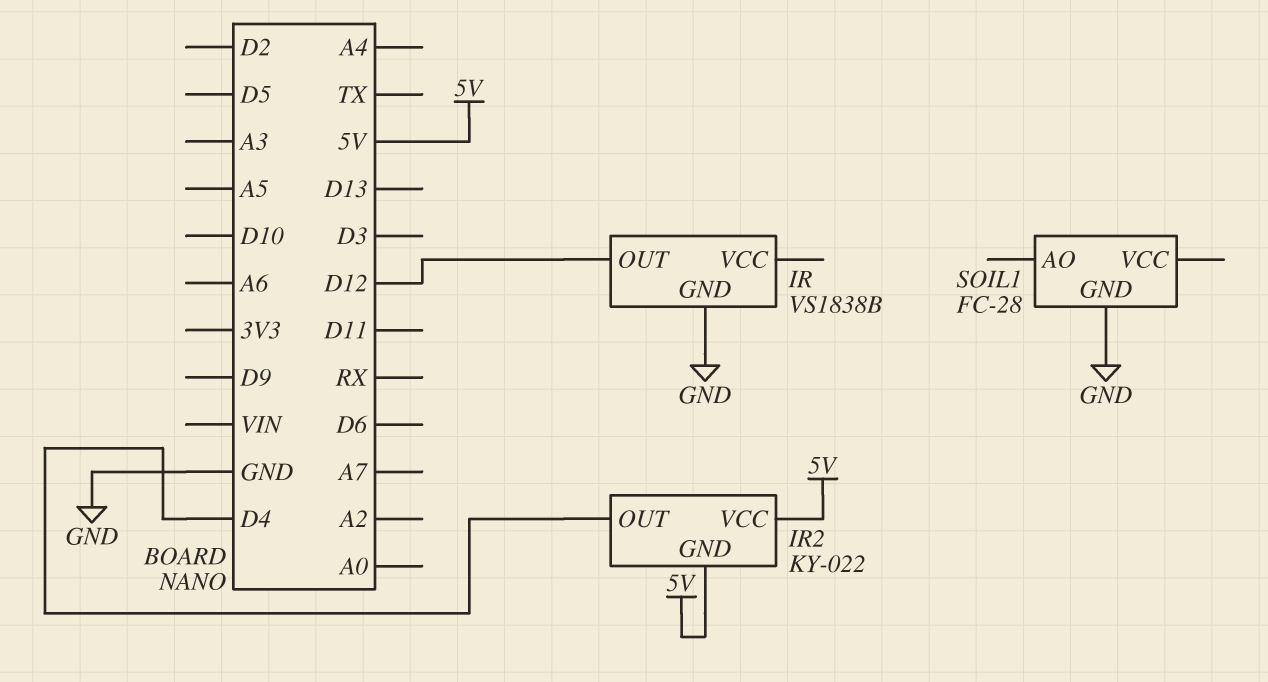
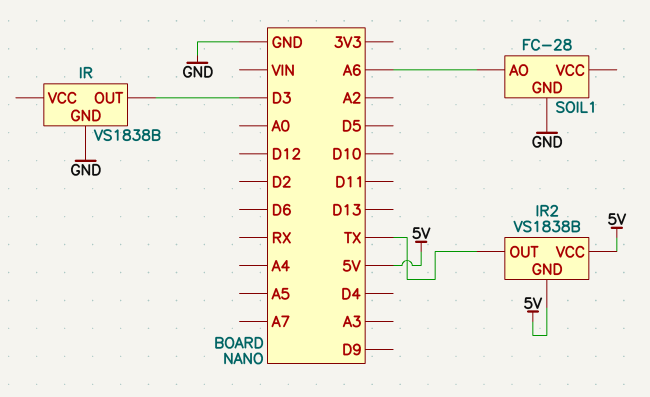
IR pin OUT: D12 -> D3
IR2: KY-022 -> VS1838B
IR2 pin OUT: D4 -> TX
SOIL1 pin AO: none -> A6

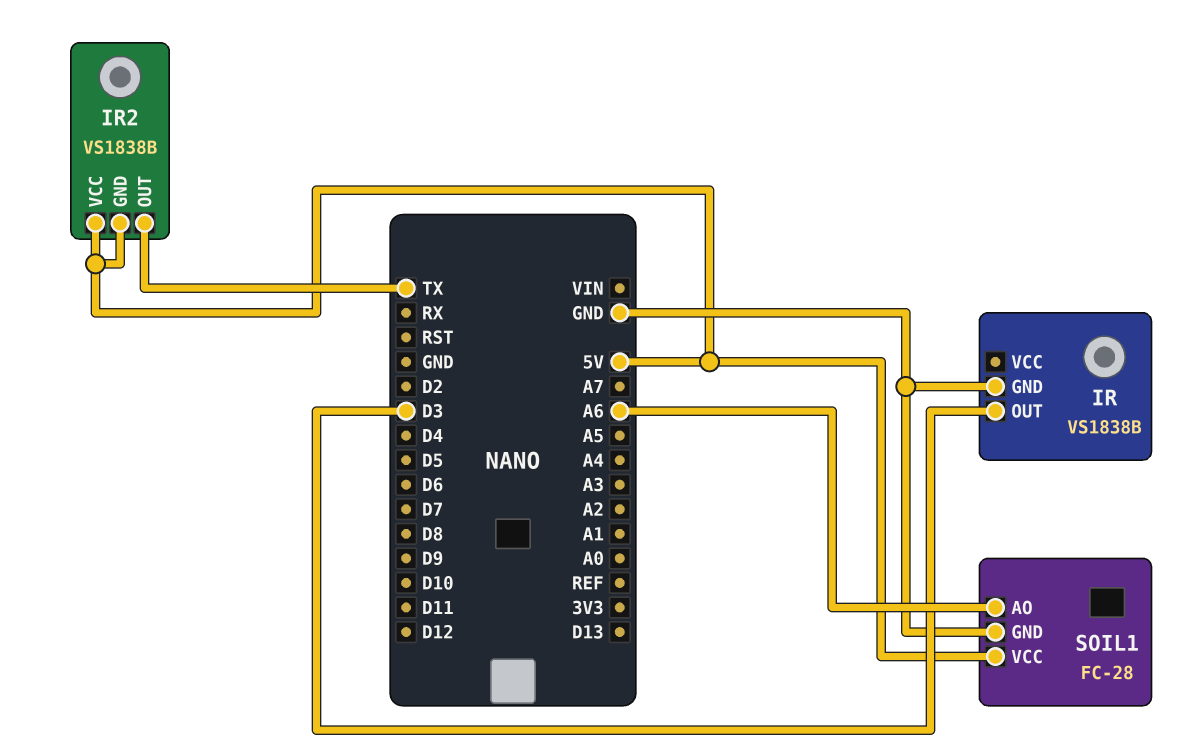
SOIL1 pin VCC: none -> 5V

